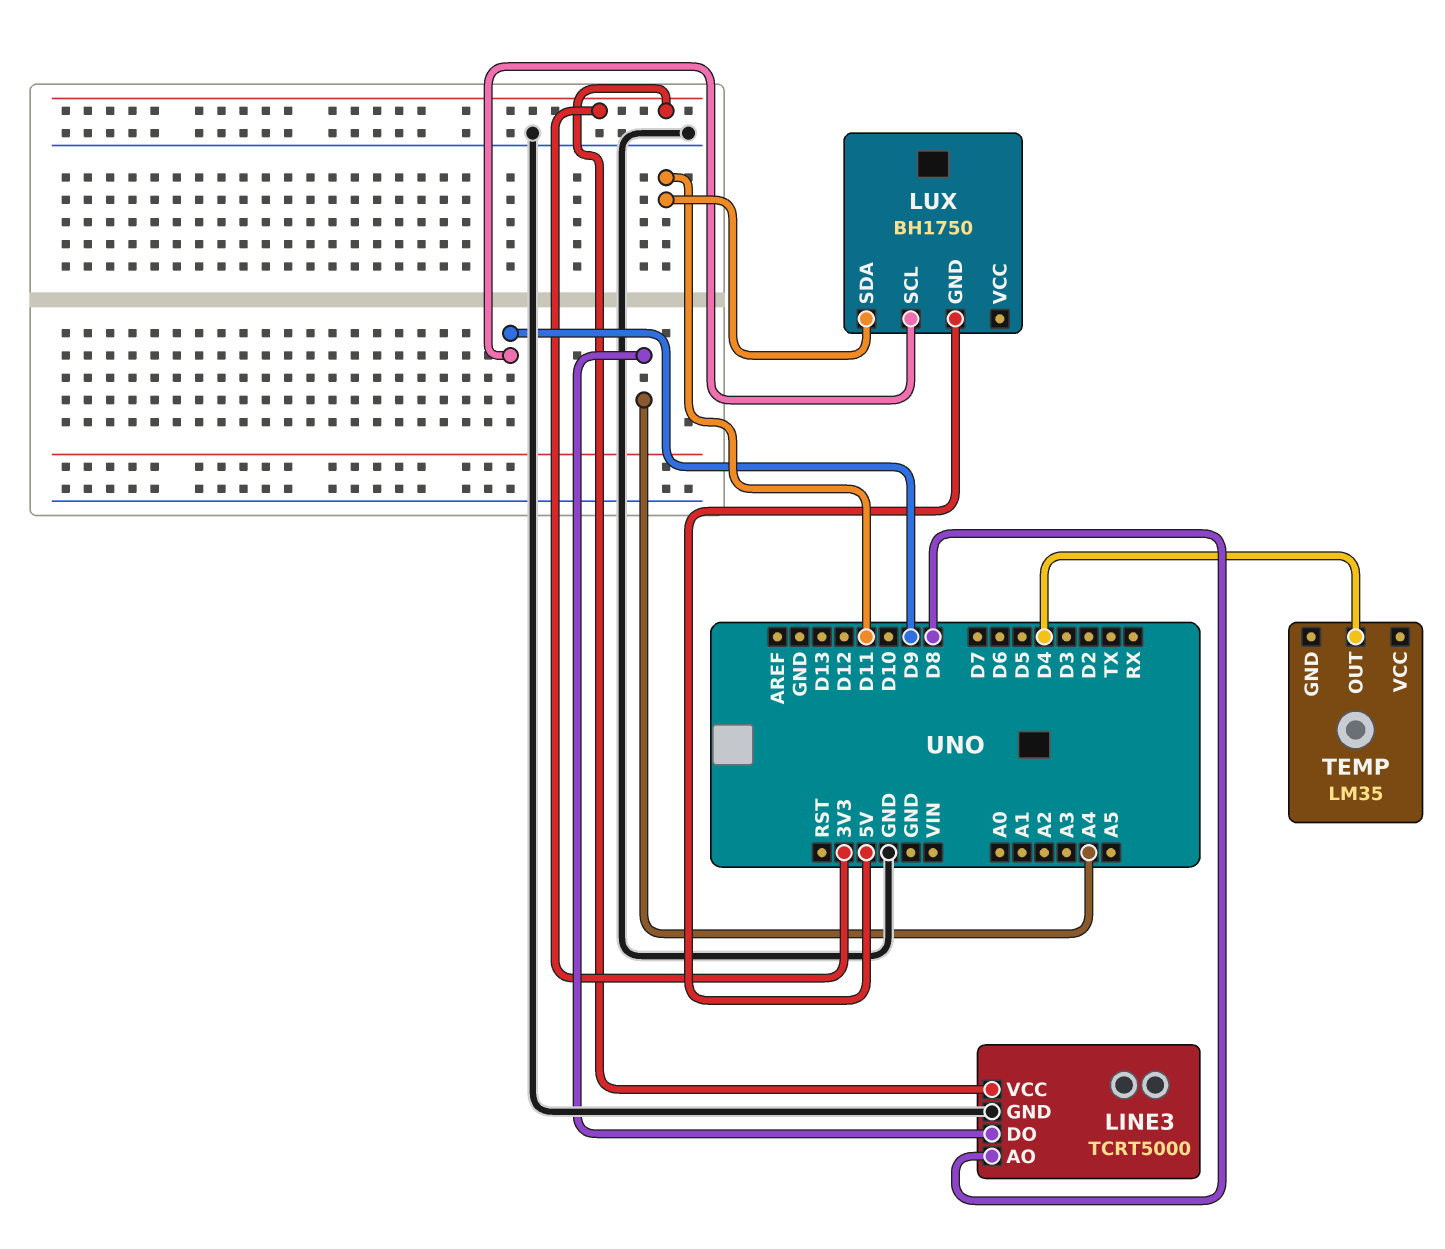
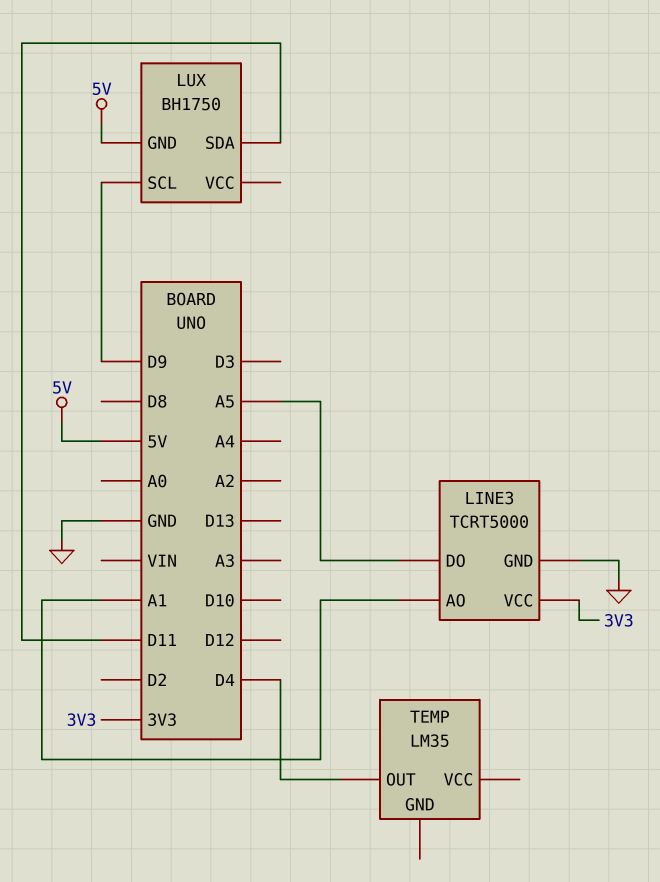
LINE3 pin AO: D8 -> A1
LINE3 pin DO: A4 -> A5

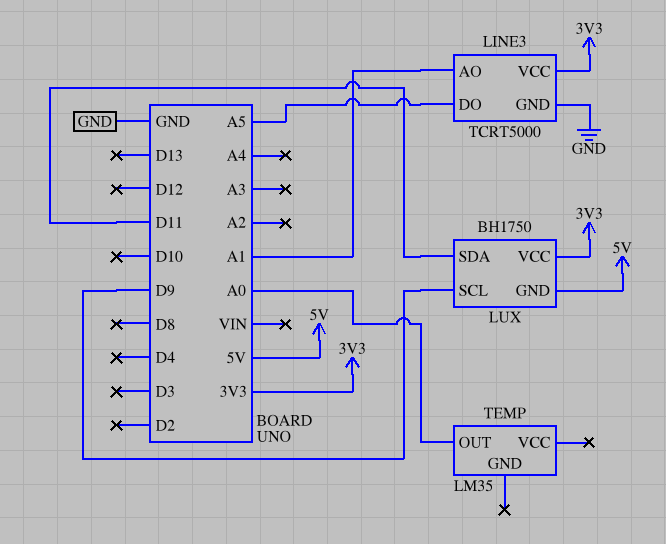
LUX pin VCC: none -> 3V3
TEMP pin OUT: D4 -> A0

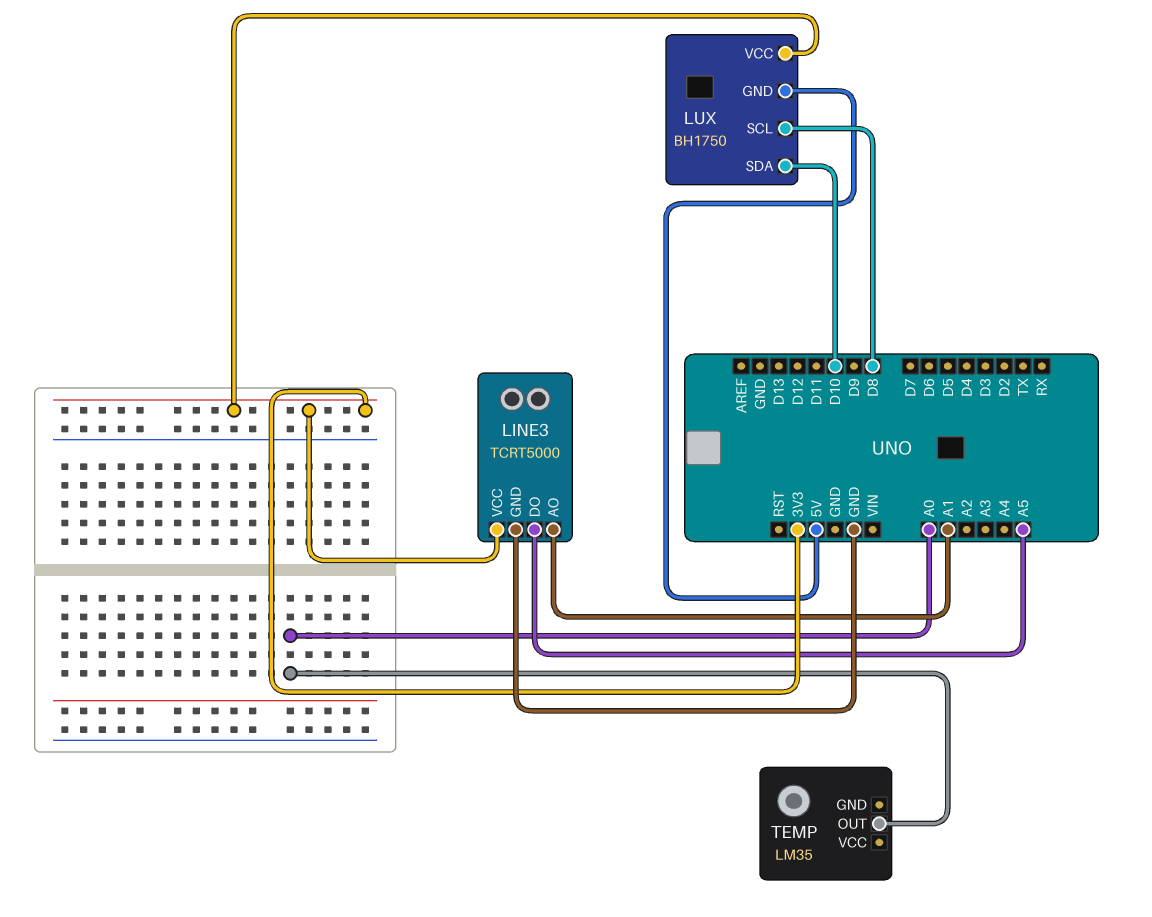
LUX pin SCL: D9 -> D8
LUX pin SDA: D11 -> D10

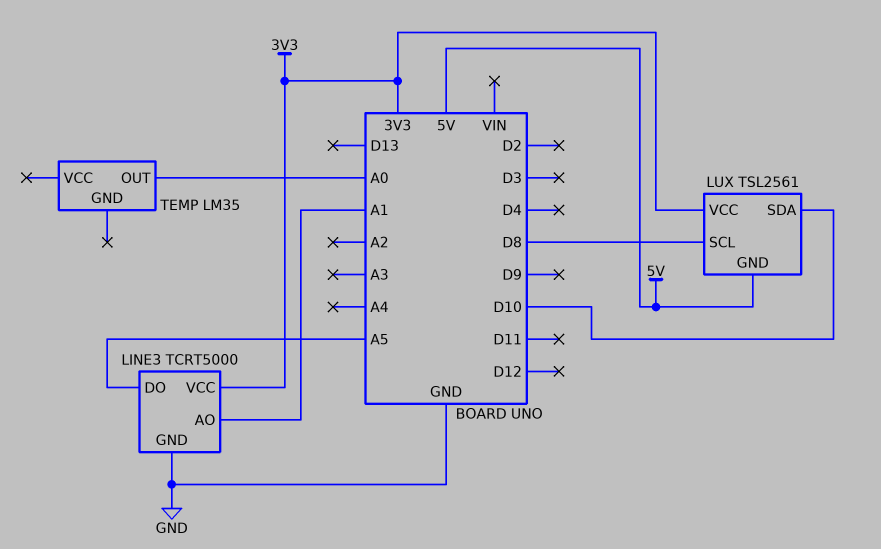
LUX: BH1750 -> TSL2561

